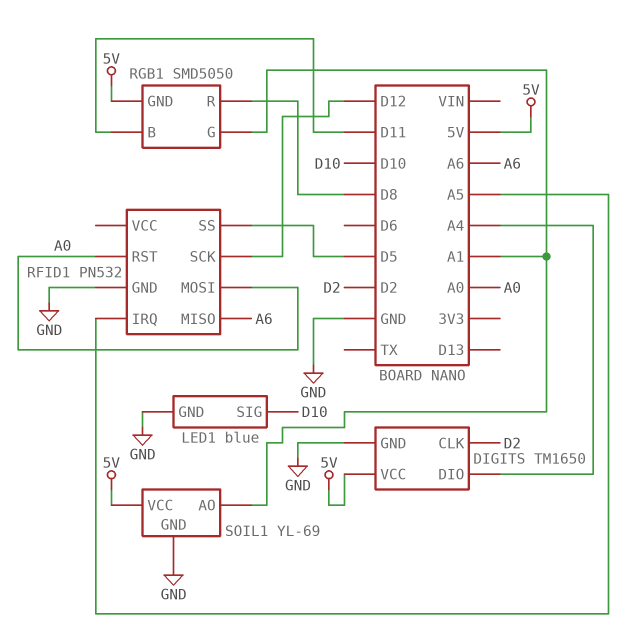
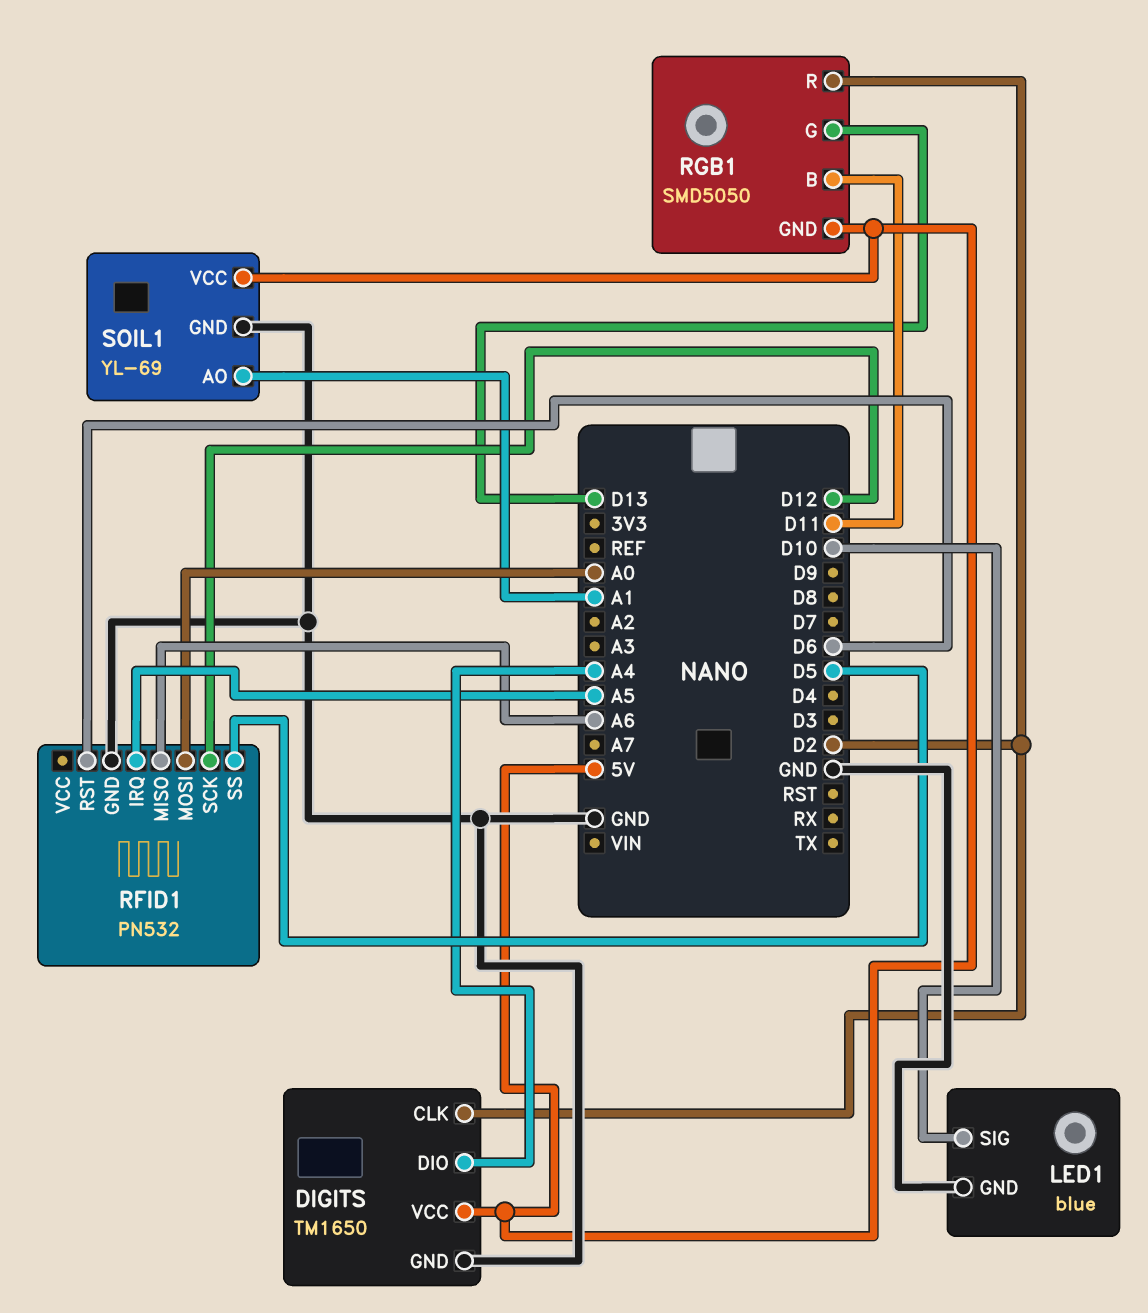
RFID1 pin RST: A0 -> D6
RGB1 pin G: A1 -> D13
RGB1 pin R: D8 -> D2

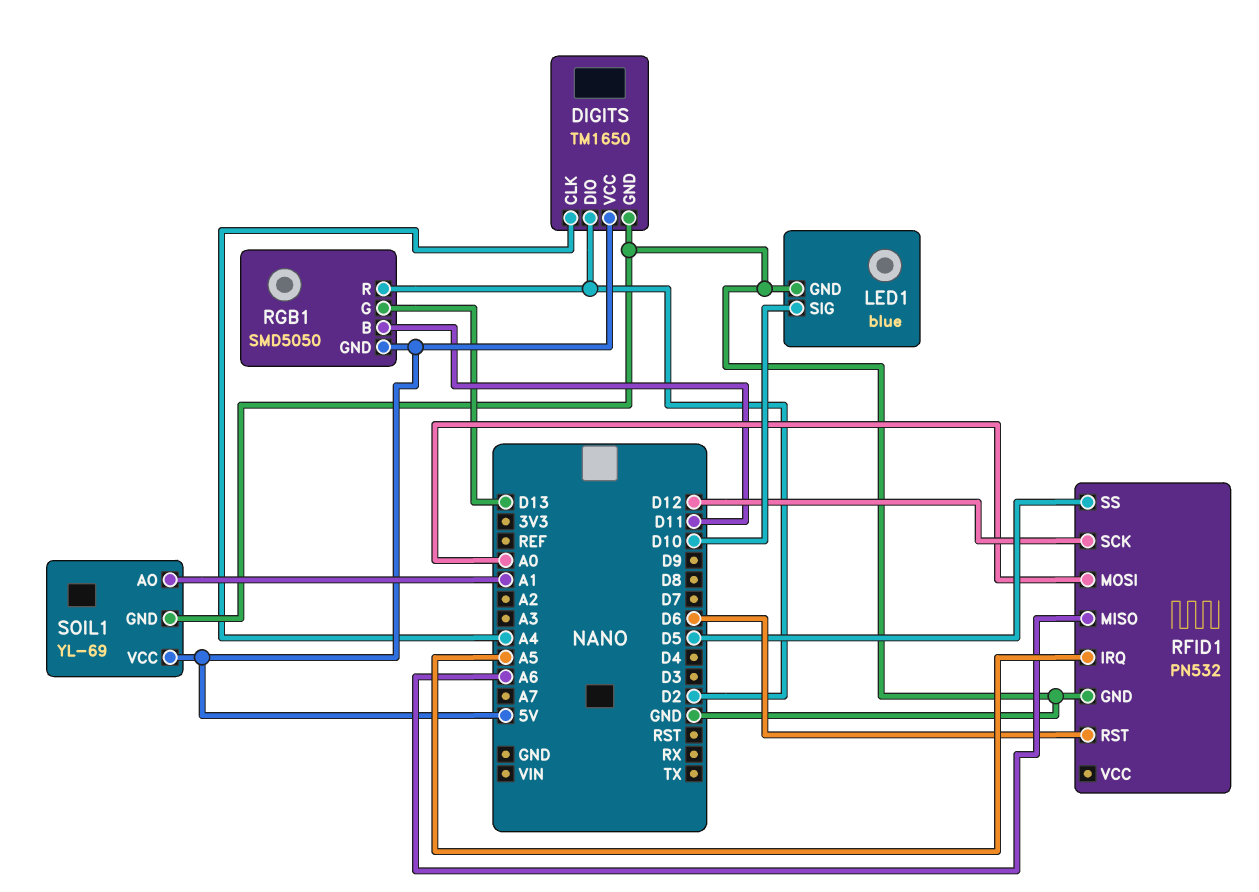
DIGITS pin CLK: D2 -> A4
DIGITS pin DIO: A4 -> D2

